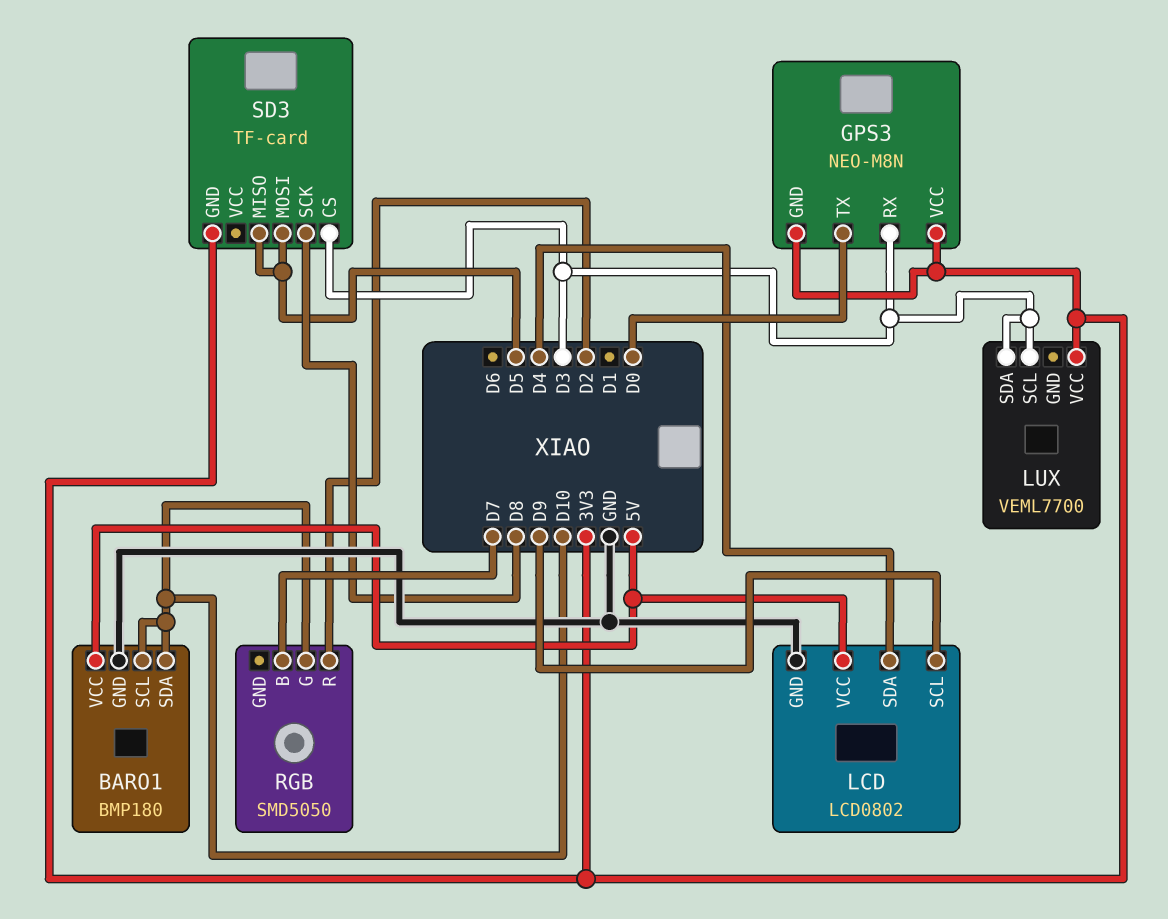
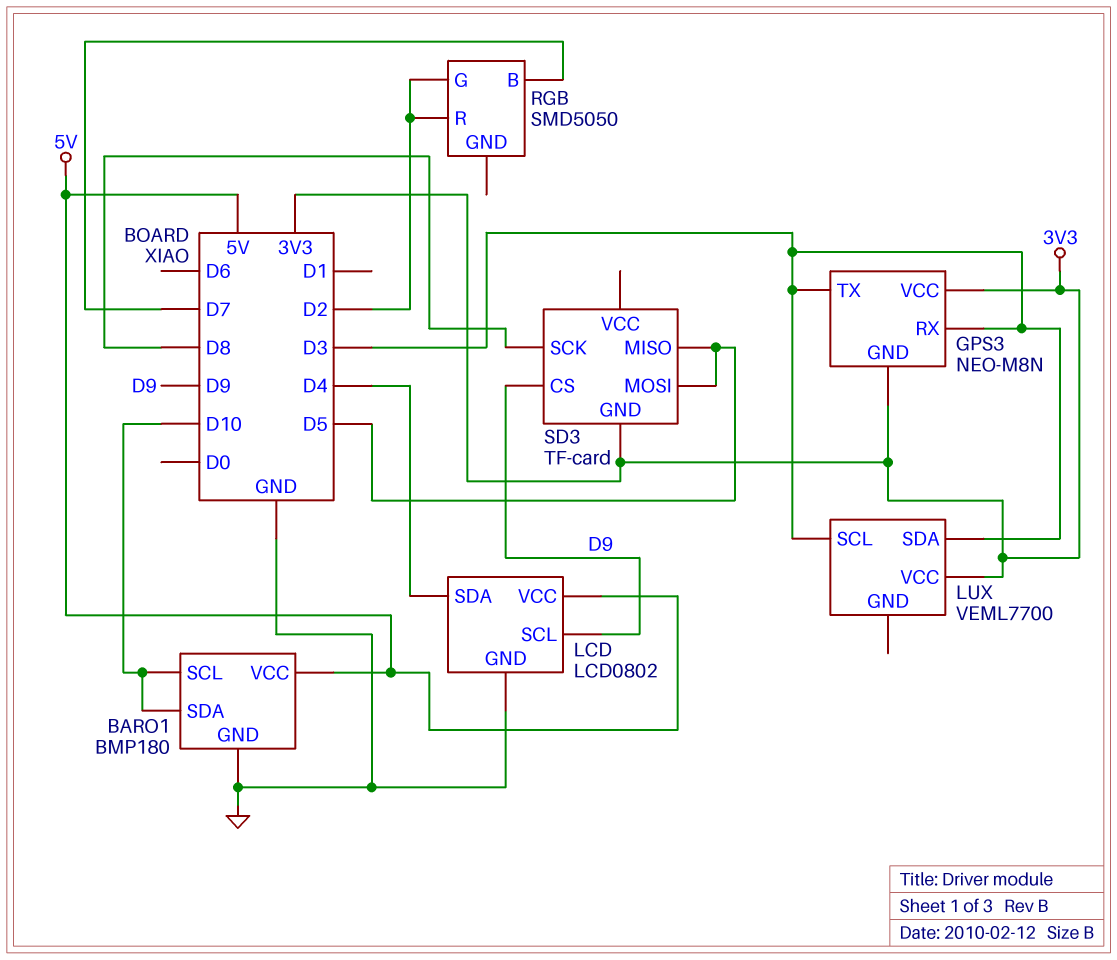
GPS3 pin TX: D0 -> D3
RGB pin G: D10 -> D2
SD3 pin CS: D3 -> D9

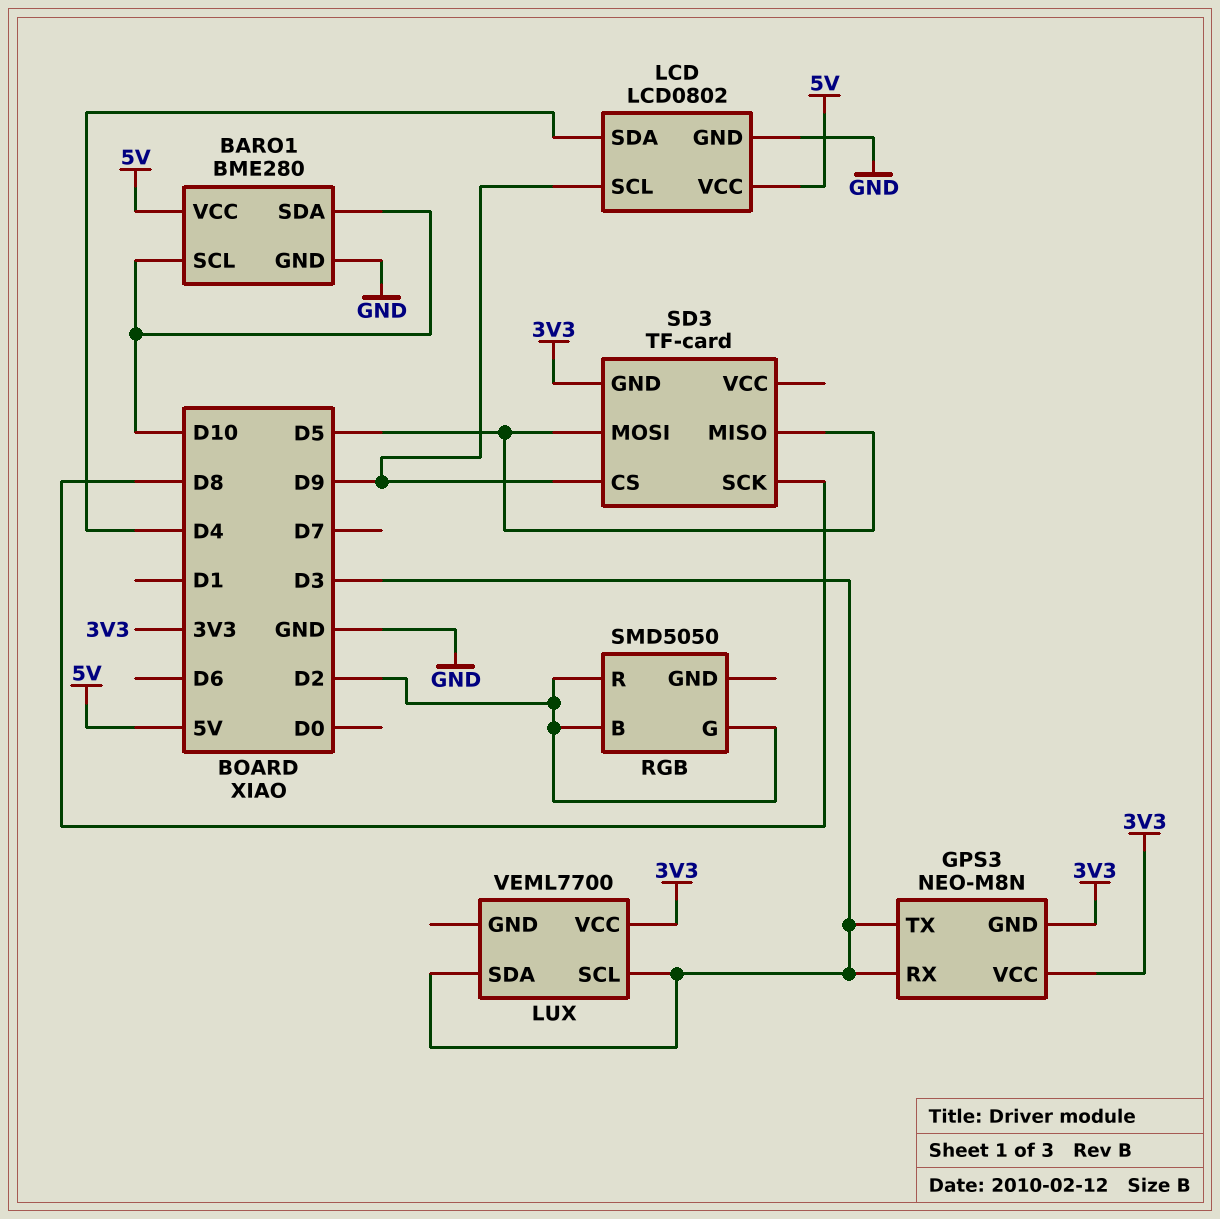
BARO1: BMP180 -> BME280
RGB pin B: D7 -> D2

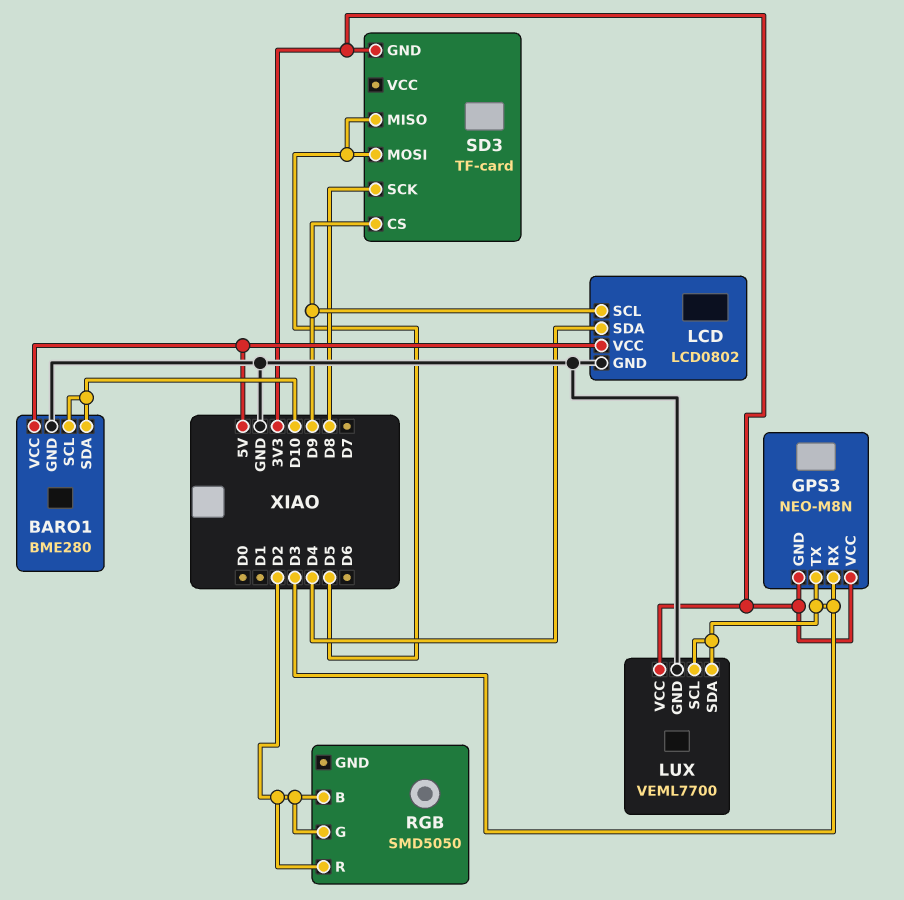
LUX pin GND: none -> GND

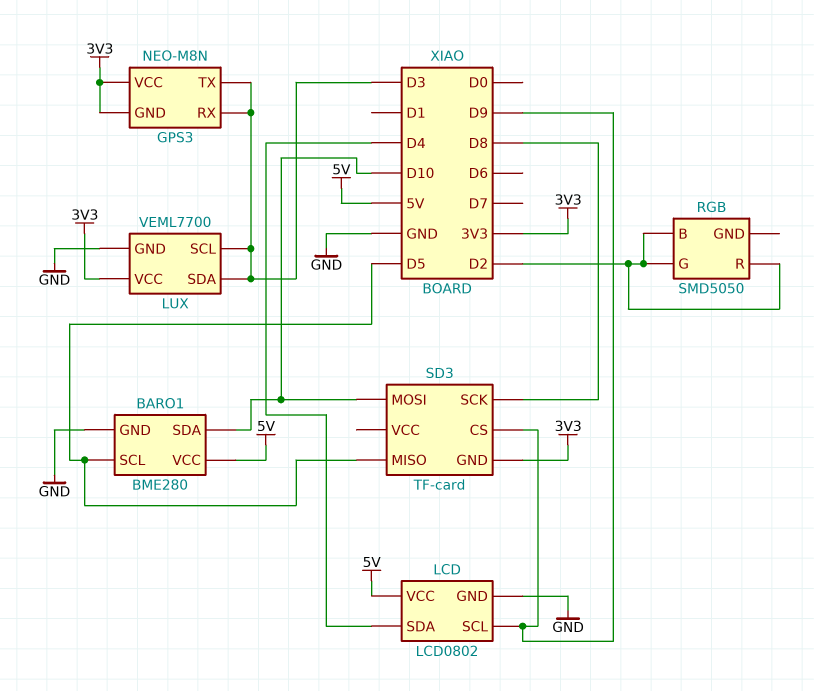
BARO1 pin SCL: D10 -> D5
SD3 pin MOSI: D5 -> D10

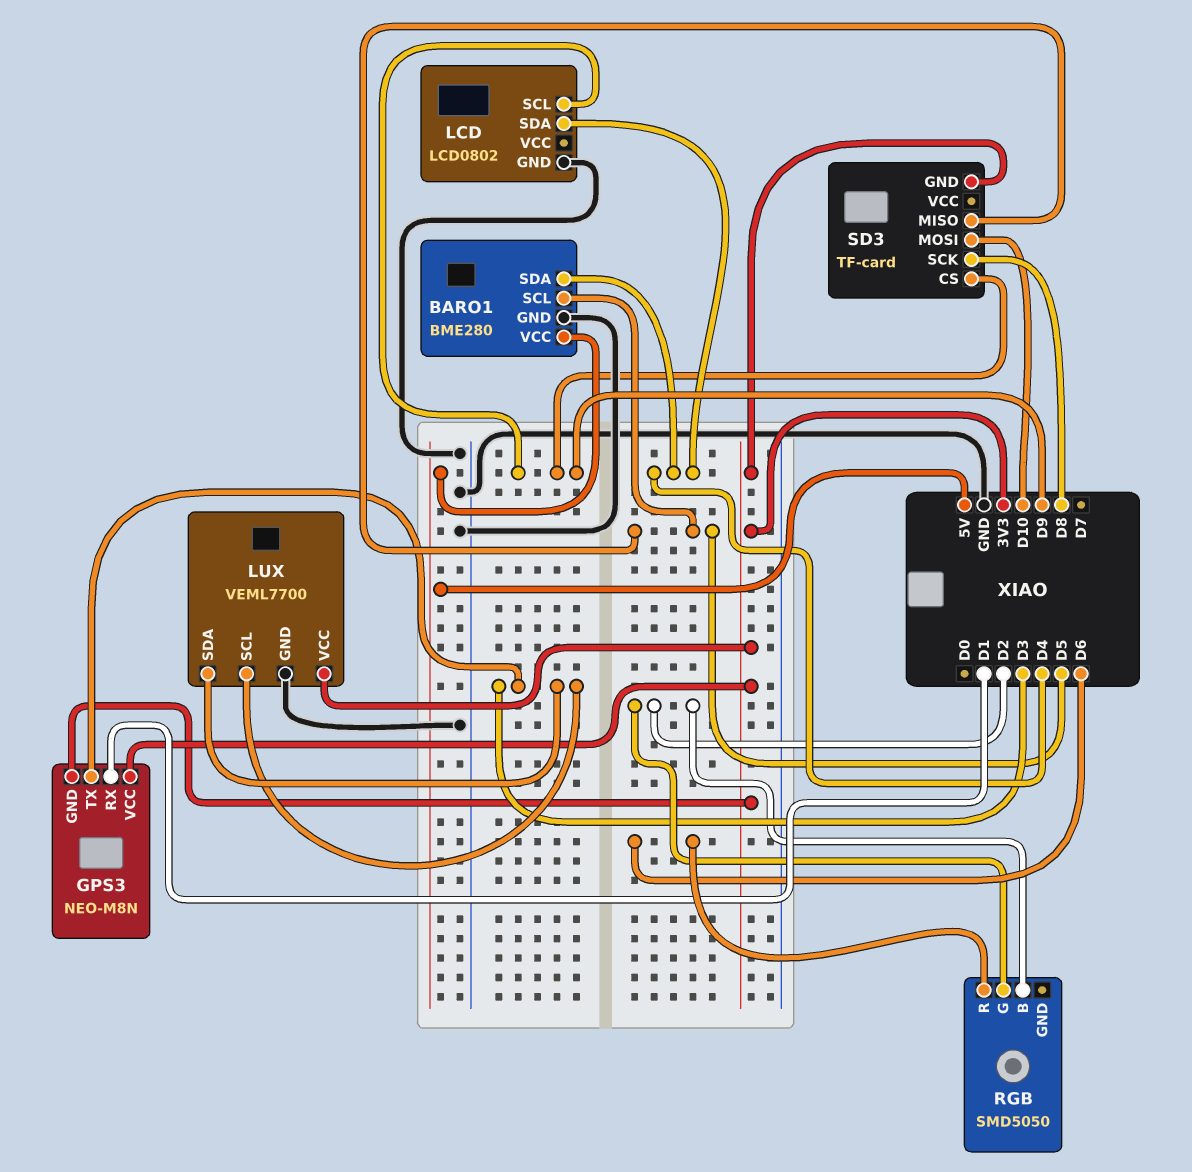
BARO1 pin SDA: D10 -> D4
GPS3 pin RX: D3 -> D1
LCD pin VCC: 5V -> none
RGB pin R: D2 -> D6

